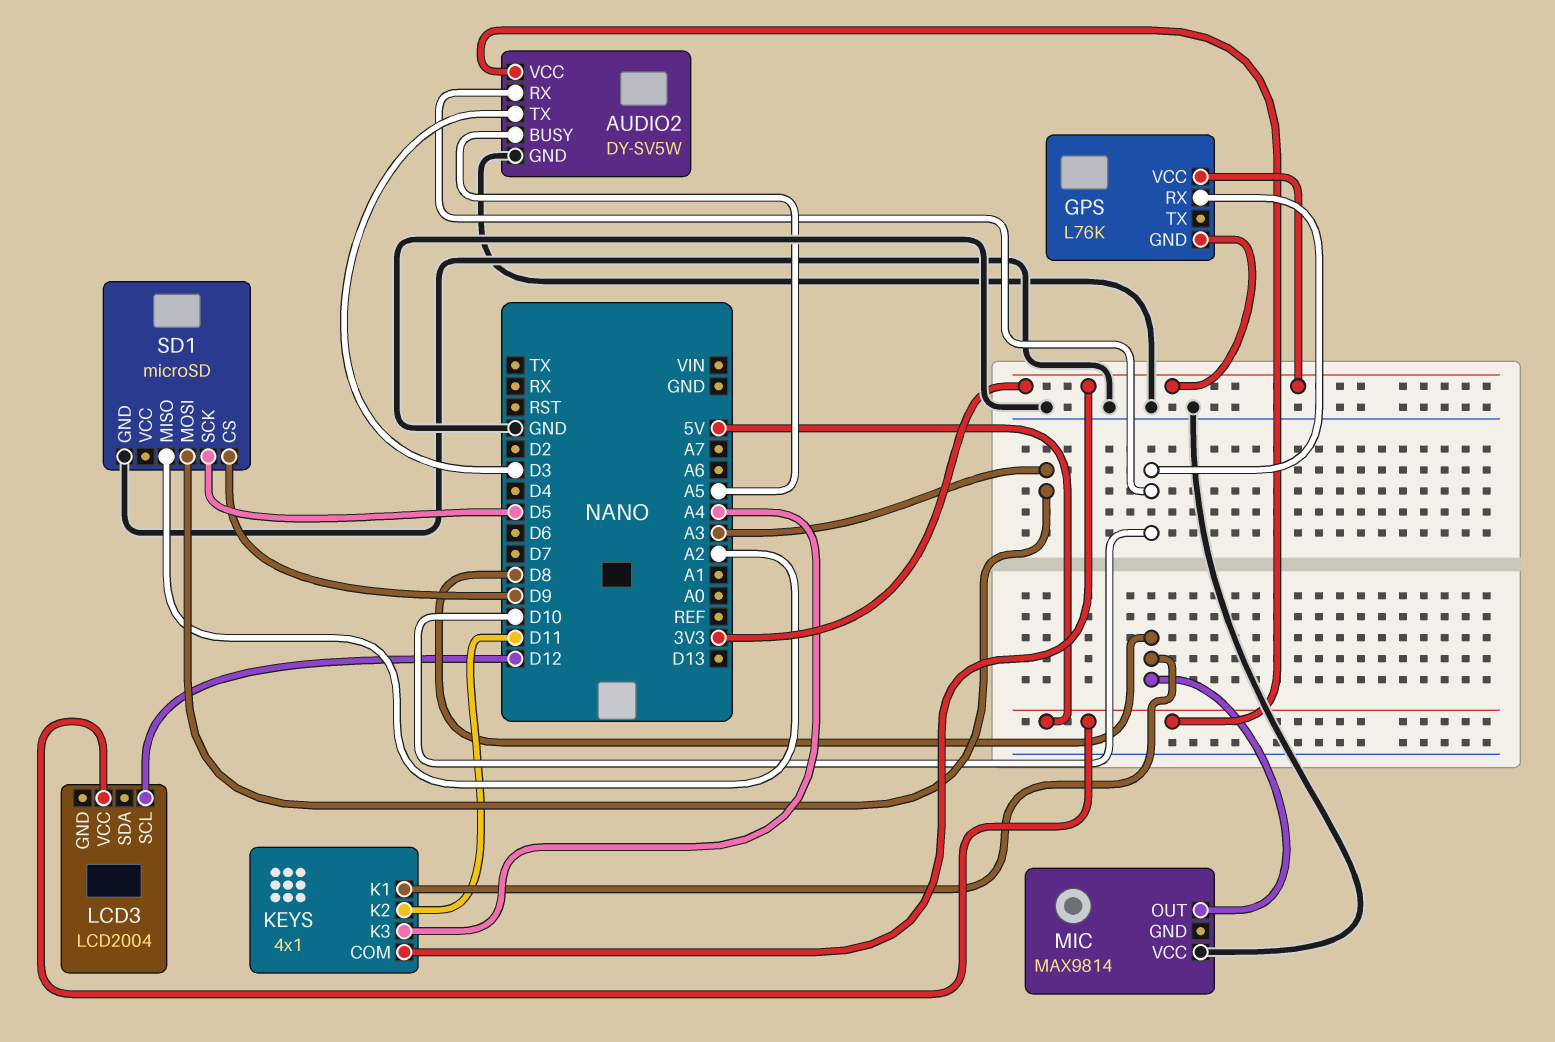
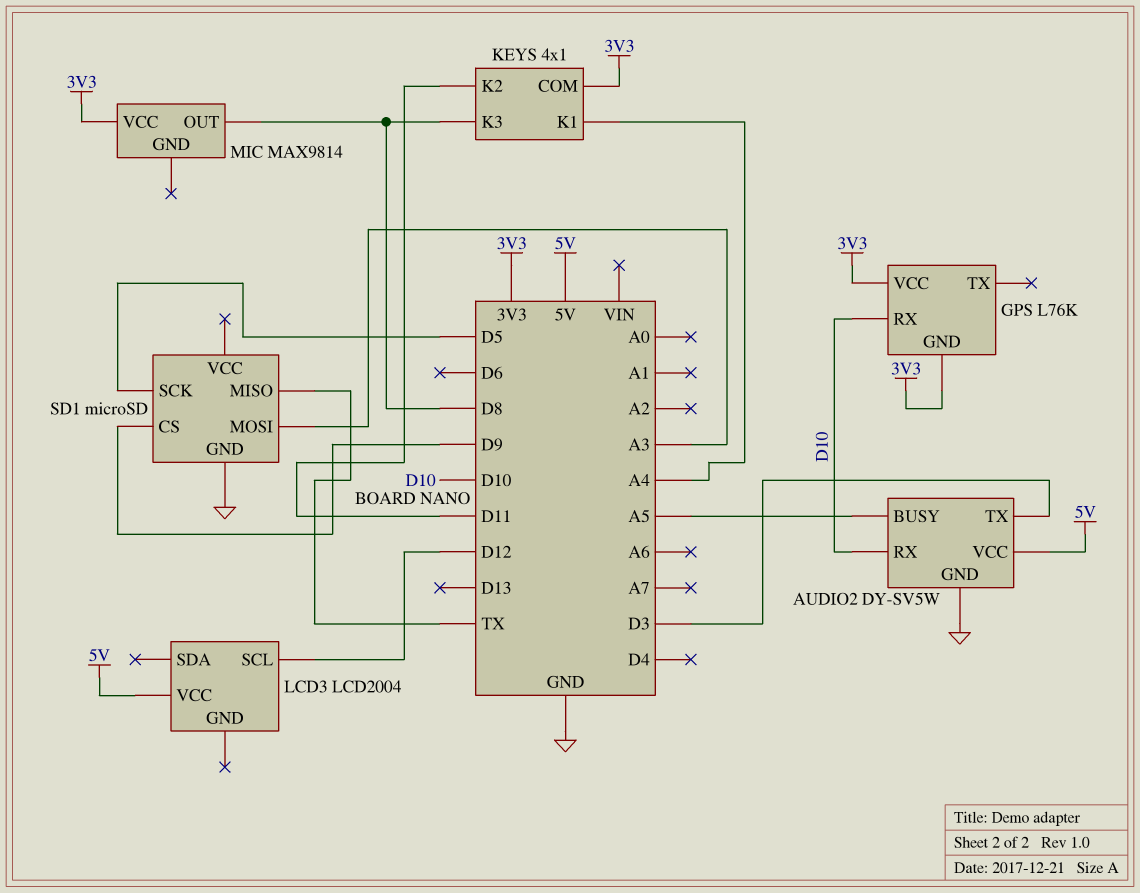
KEYS pin K1: D8 -> A4
KEYS pin K3: A4 -> D8
MIC pin VCC: GND -> 3V3
SD1 pin MISO: A2 -> TX

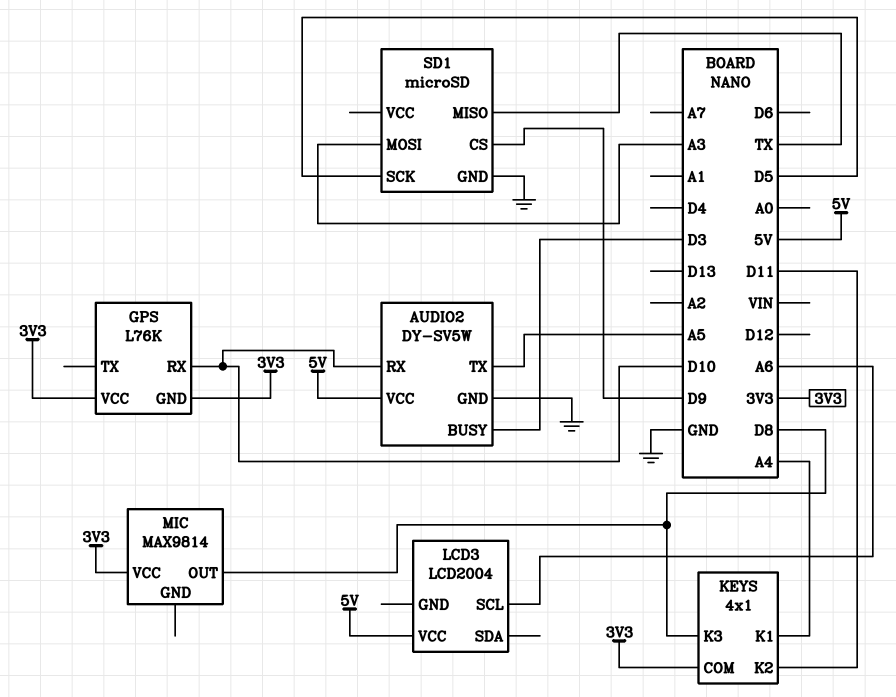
AUDIO2 pin BUSY: A5 -> D3
AUDIO2 pin TX: D3 -> A5
LCD3 pin SCL: D12 -> A6

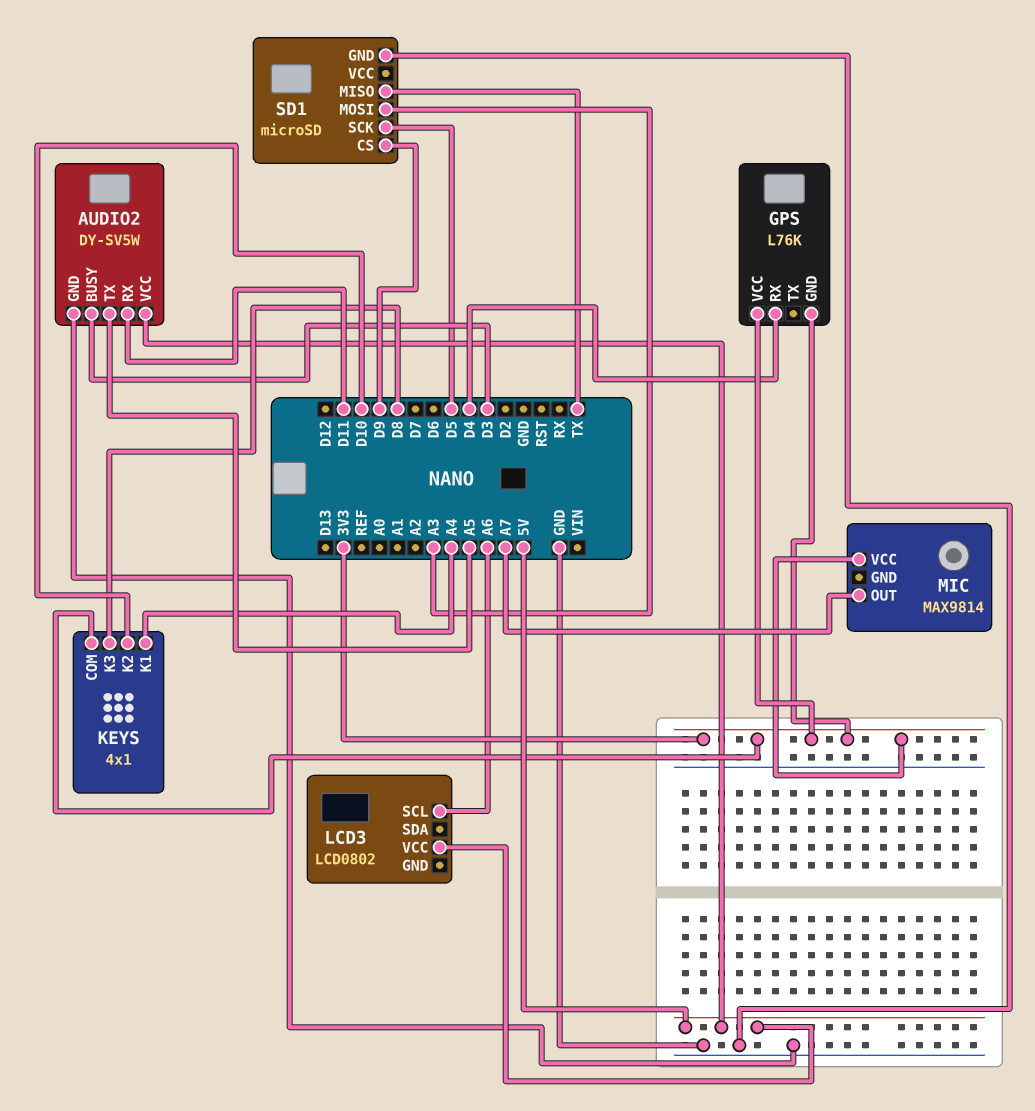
AUDIO2 pin RX: D10 -> D11
GPS pin RX: D10 -> D4
KEYS pin K2: D11 -> D10
LCD3: LCD2004 -> LCD0802
MIC pin OUT: D8 -> A7

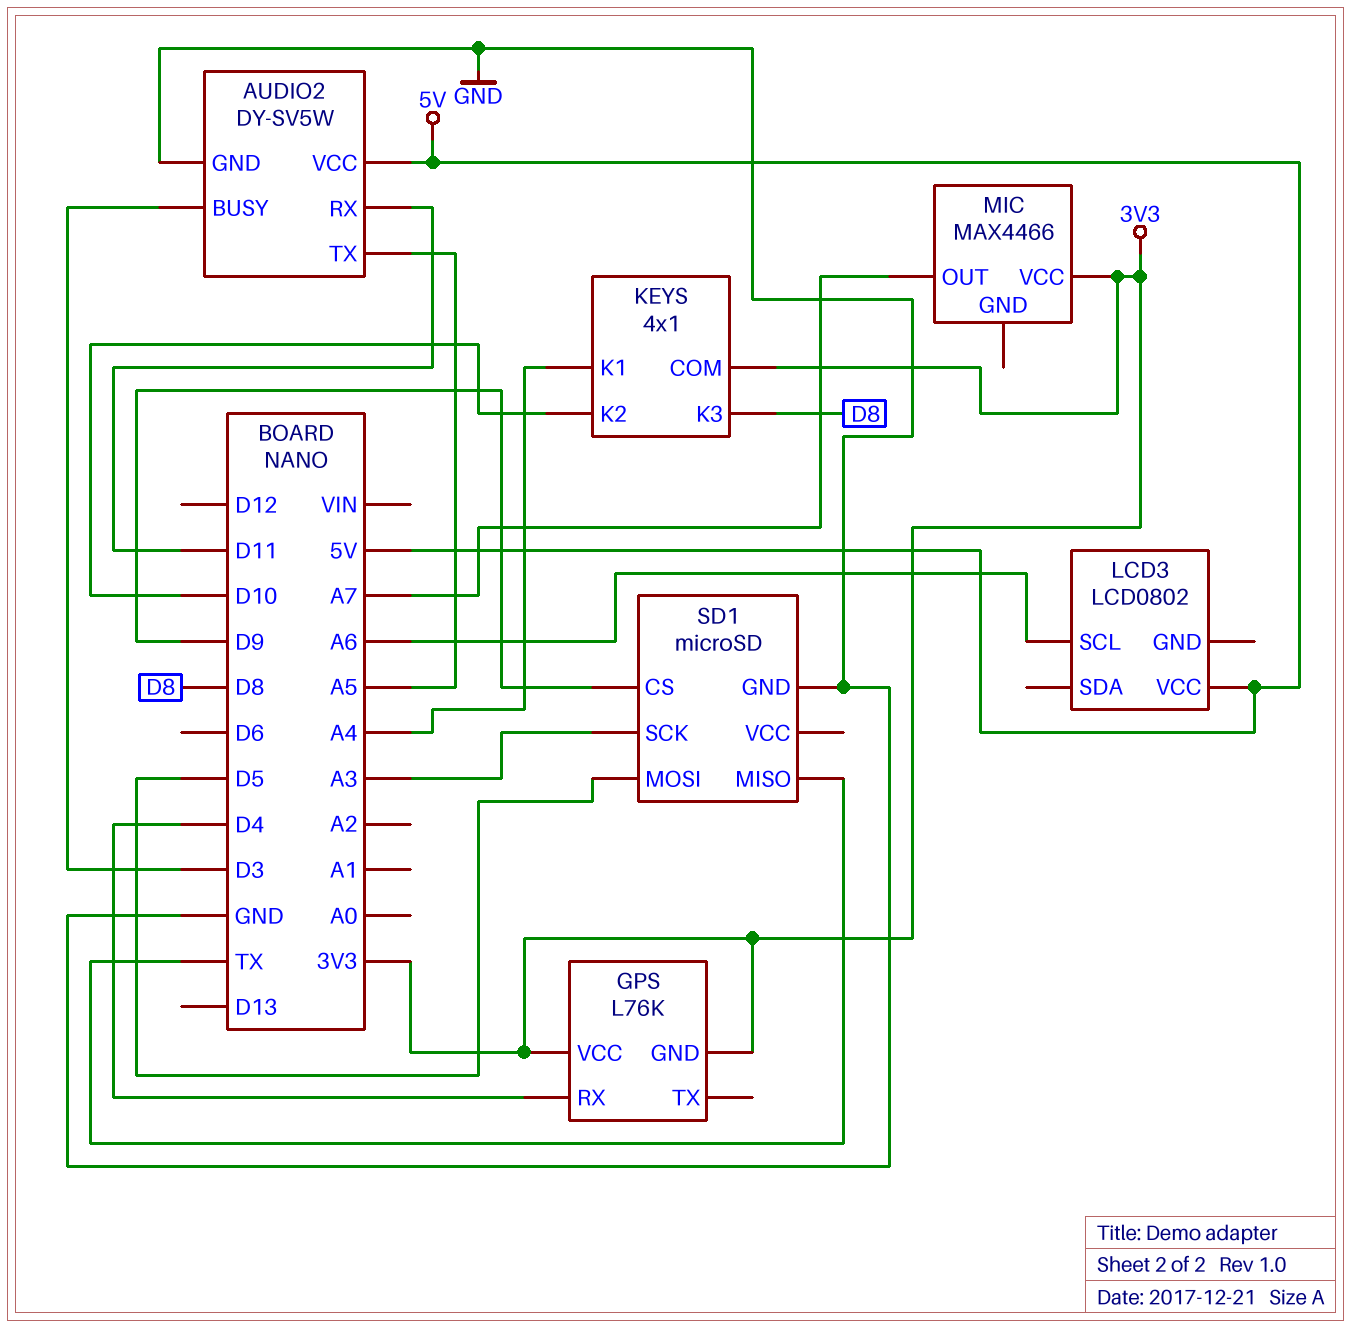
MIC: MAX9814 -> MAX4466
SD1 pin MOSI: A3 -> D5
SD1 pin SCK: D5 -> A3

